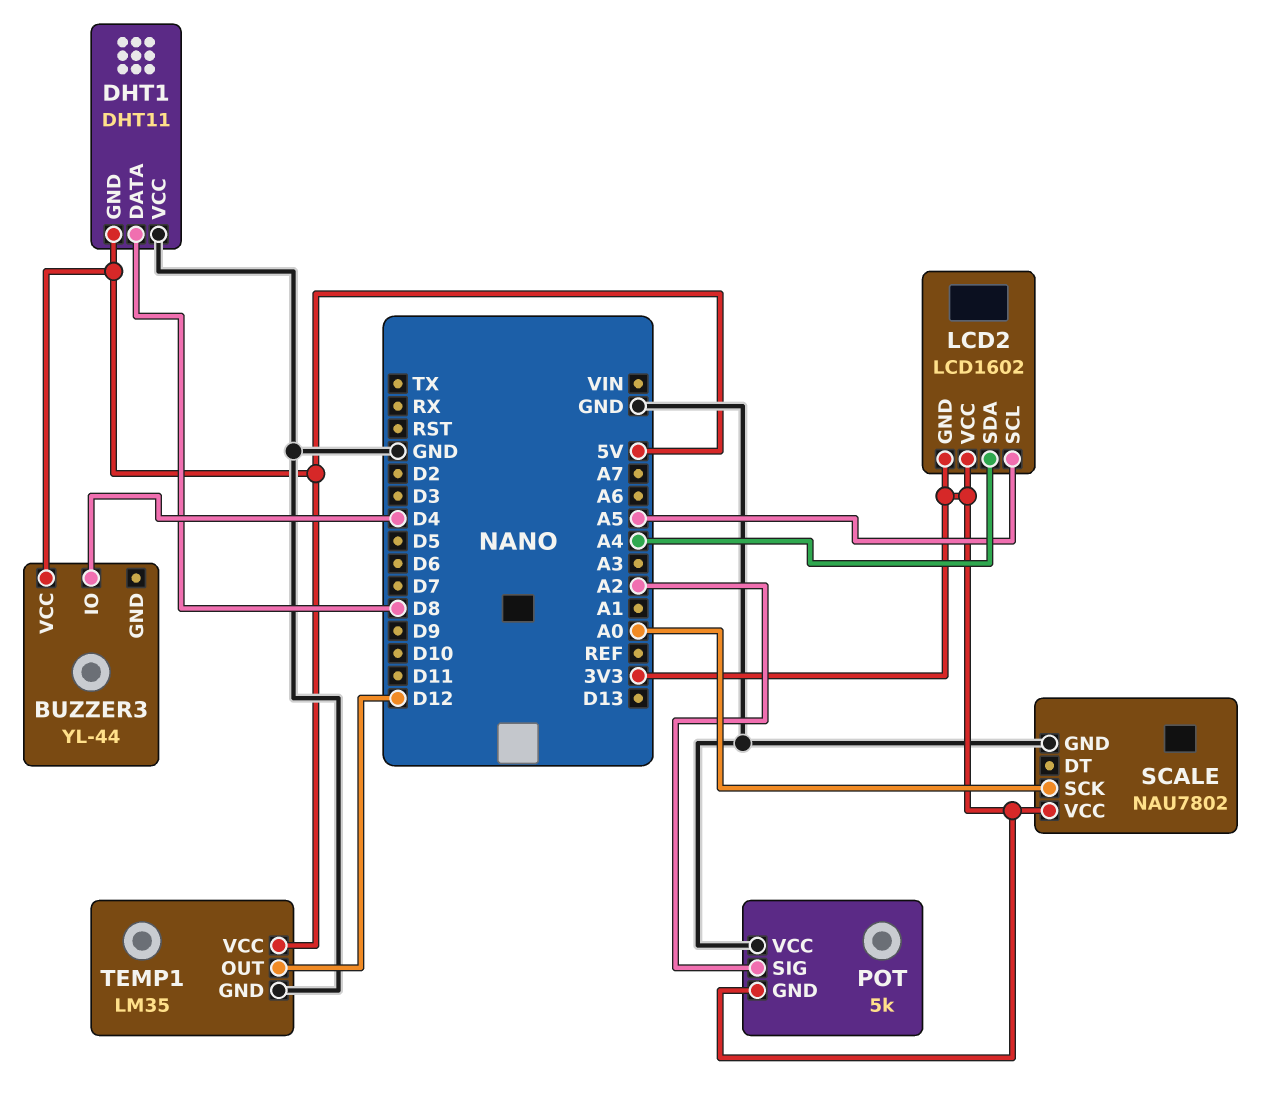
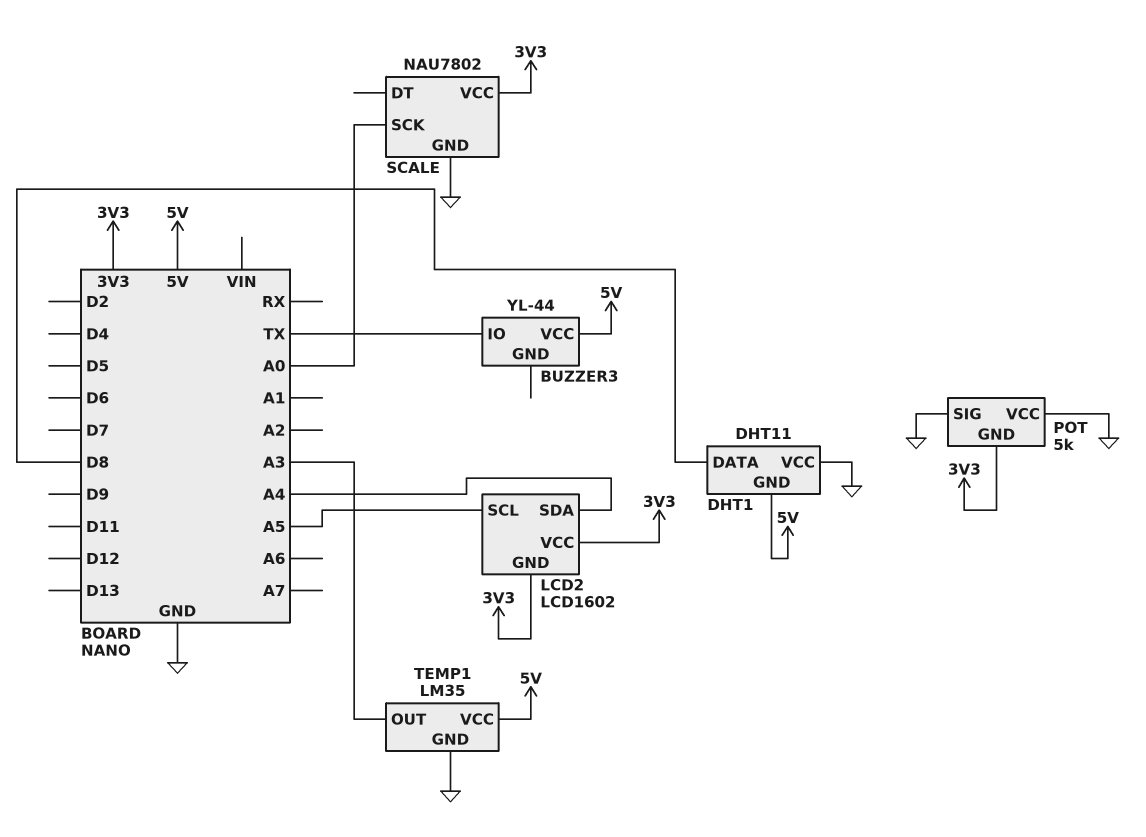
BUZZER3 pin IO: D4 -> TX
POT pin SIG: A2 -> GND
TEMP1 pin OUT: D12 -> A3

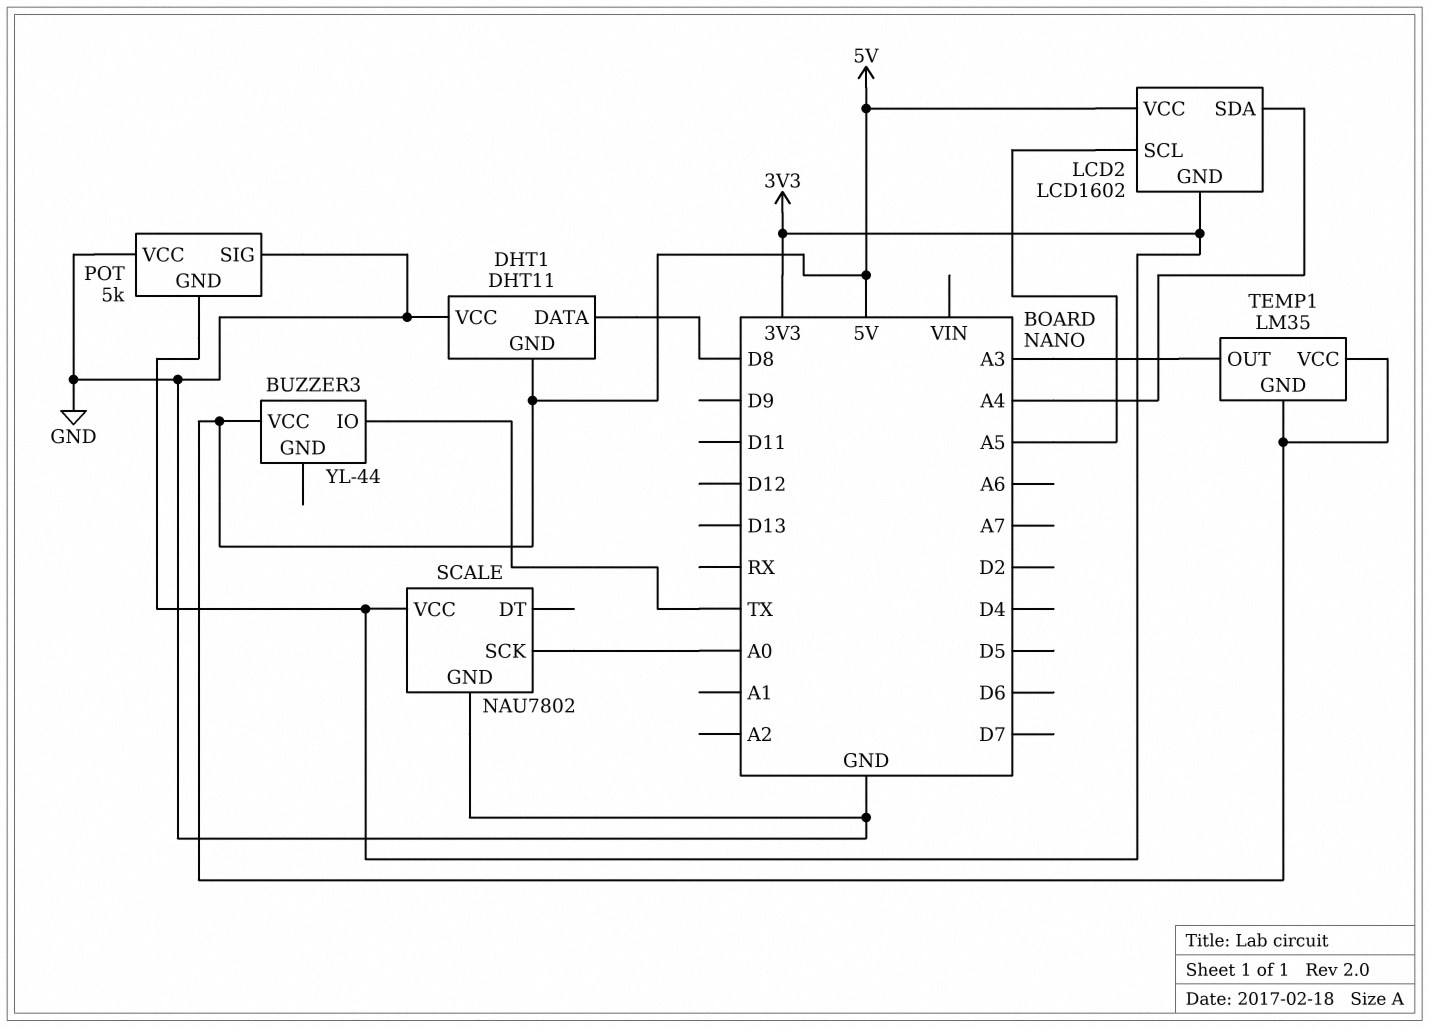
LCD2 pin VCC: 3V3 -> 5V
TEMP1 pin GND: GND -> 5V

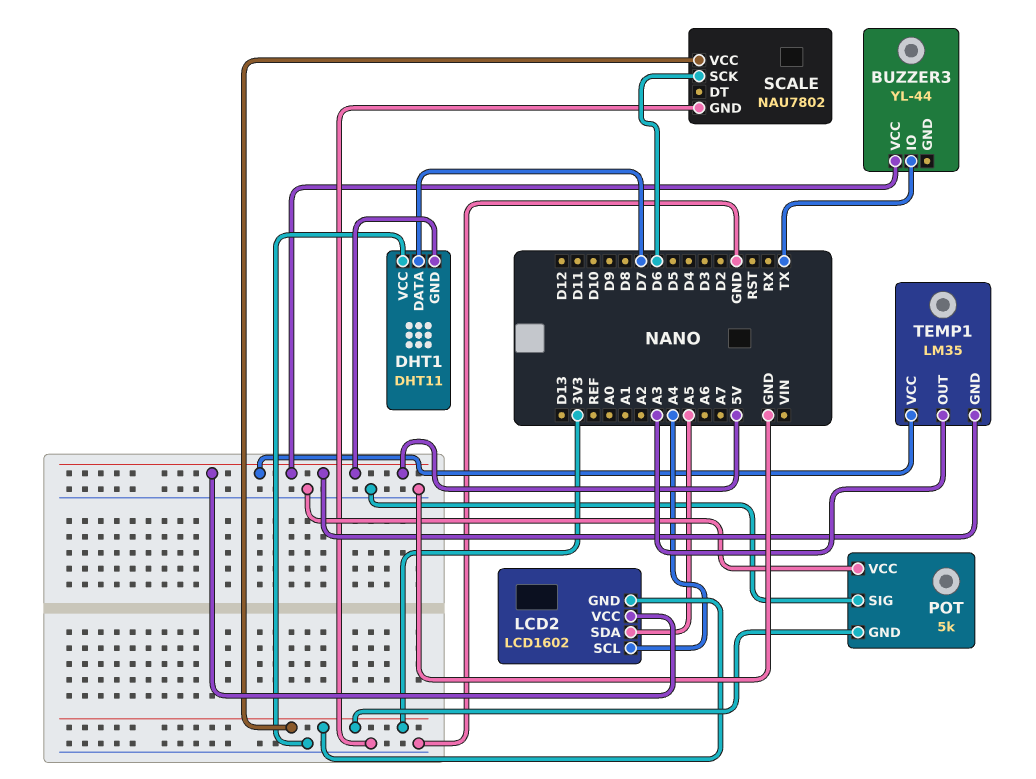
DHT1 pin DATA: D8 -> D7
LCD2 pin SCL: A5 -> A4
LCD2 pin SDA: A4 -> A5
SCALE pin SCK: A0 -> D6

